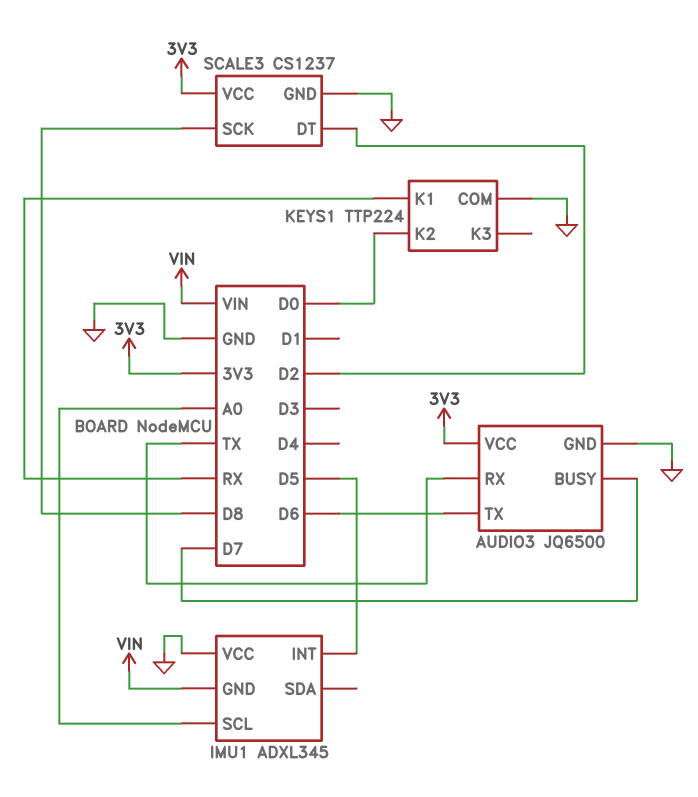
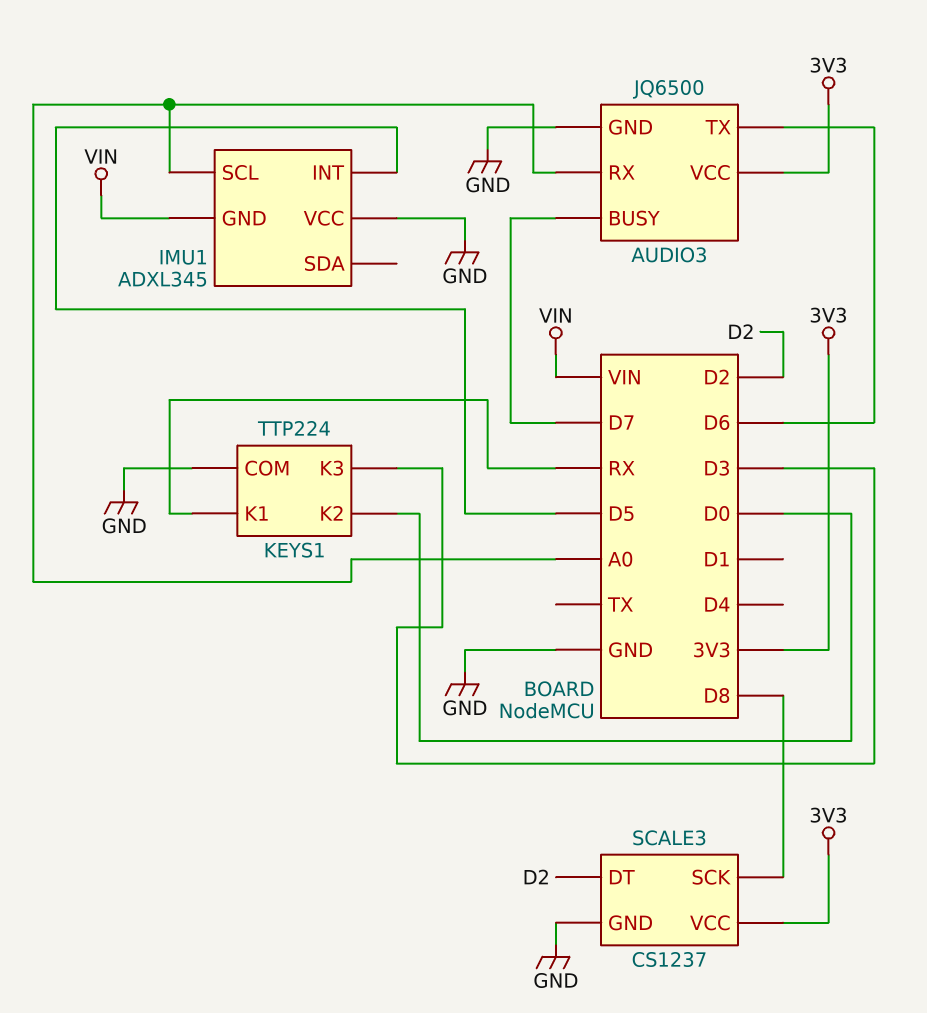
AUDIO3 pin RX: TX -> A0
KEYS1 pin K3: none -> D3

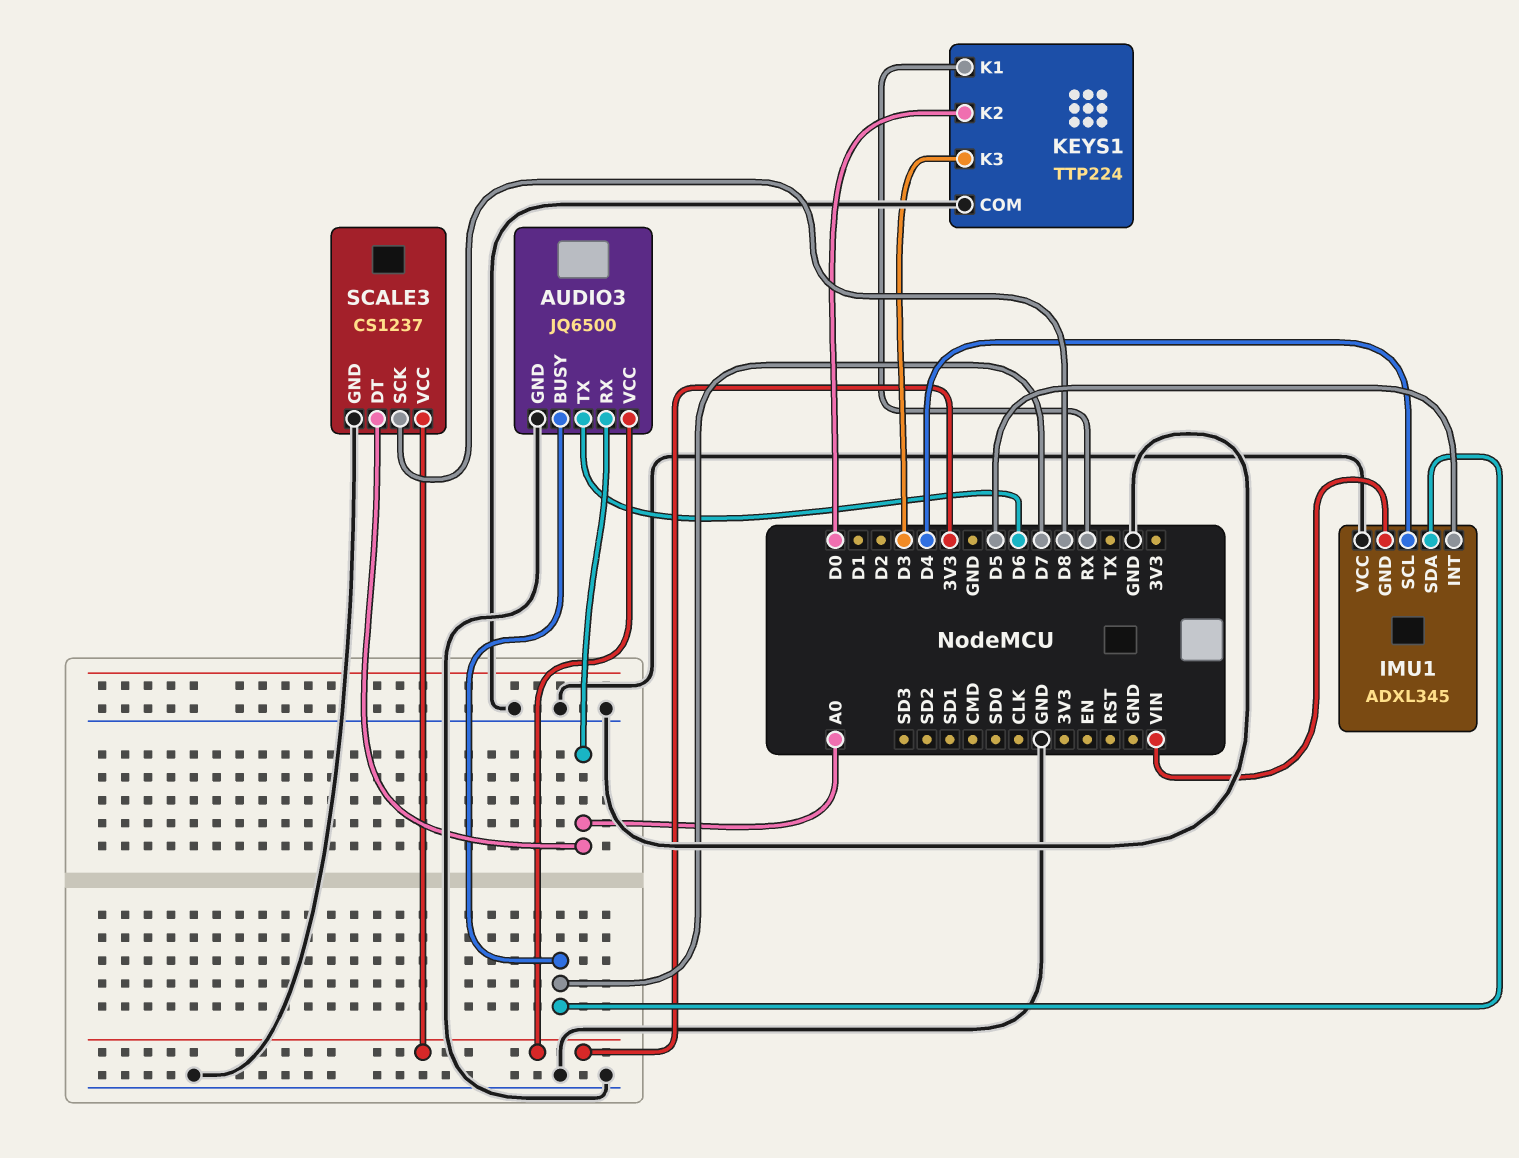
IMU1 pin SCL: A0 -> D4
IMU1 pin SDA: none -> D7
SCALE3 pin DT: D2 -> A0

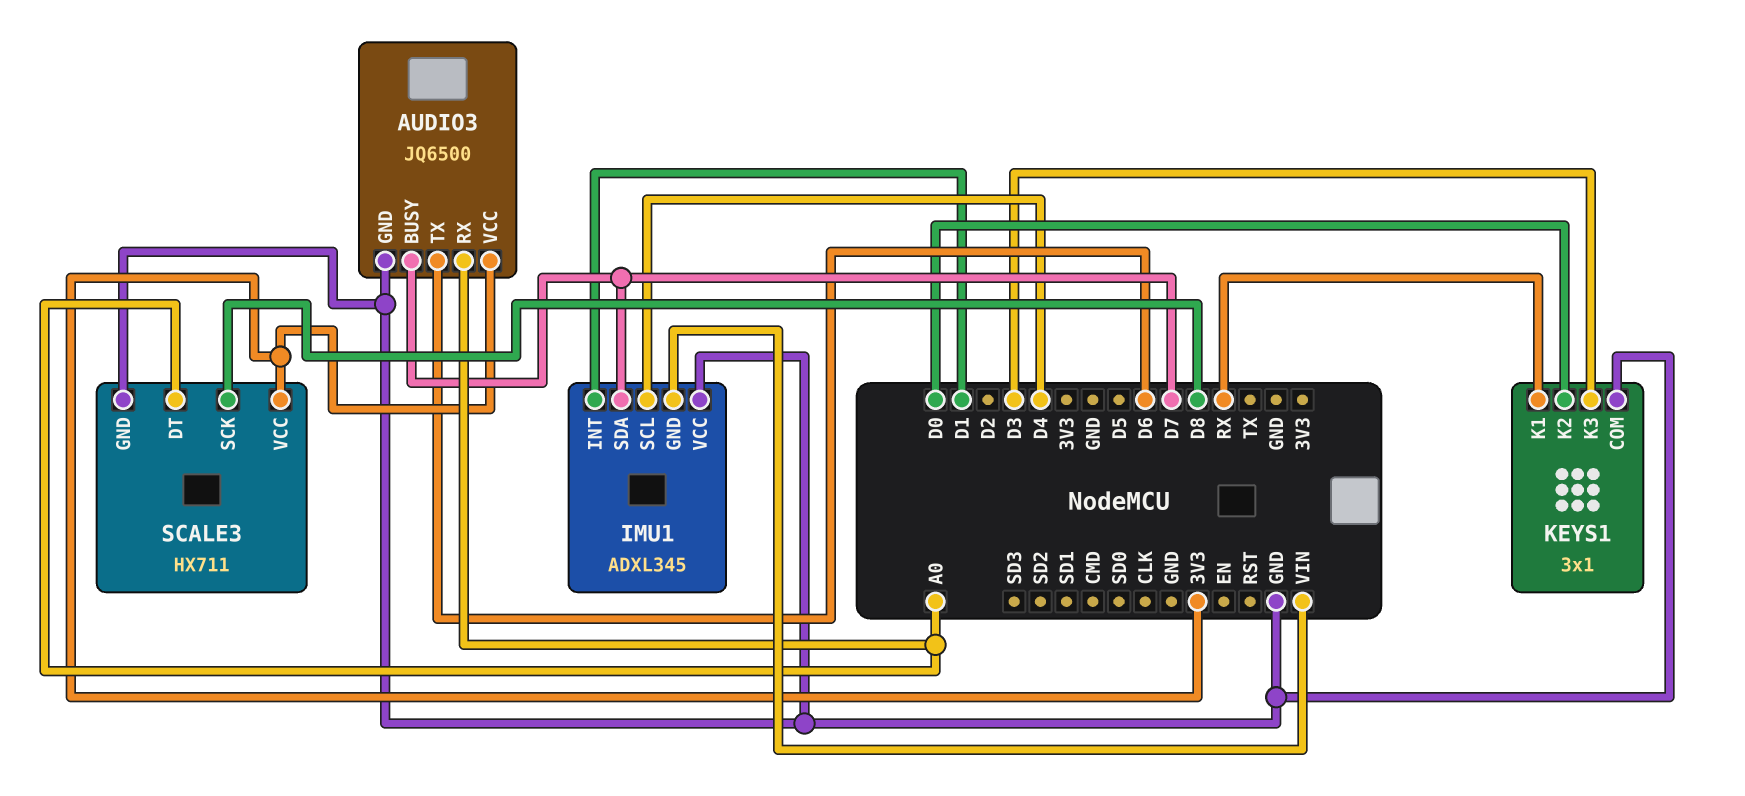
IMU1 pin INT: D5 -> D1
KEYS1: TTP224 -> 3x1
SCALE3: CS1237 -> HX711

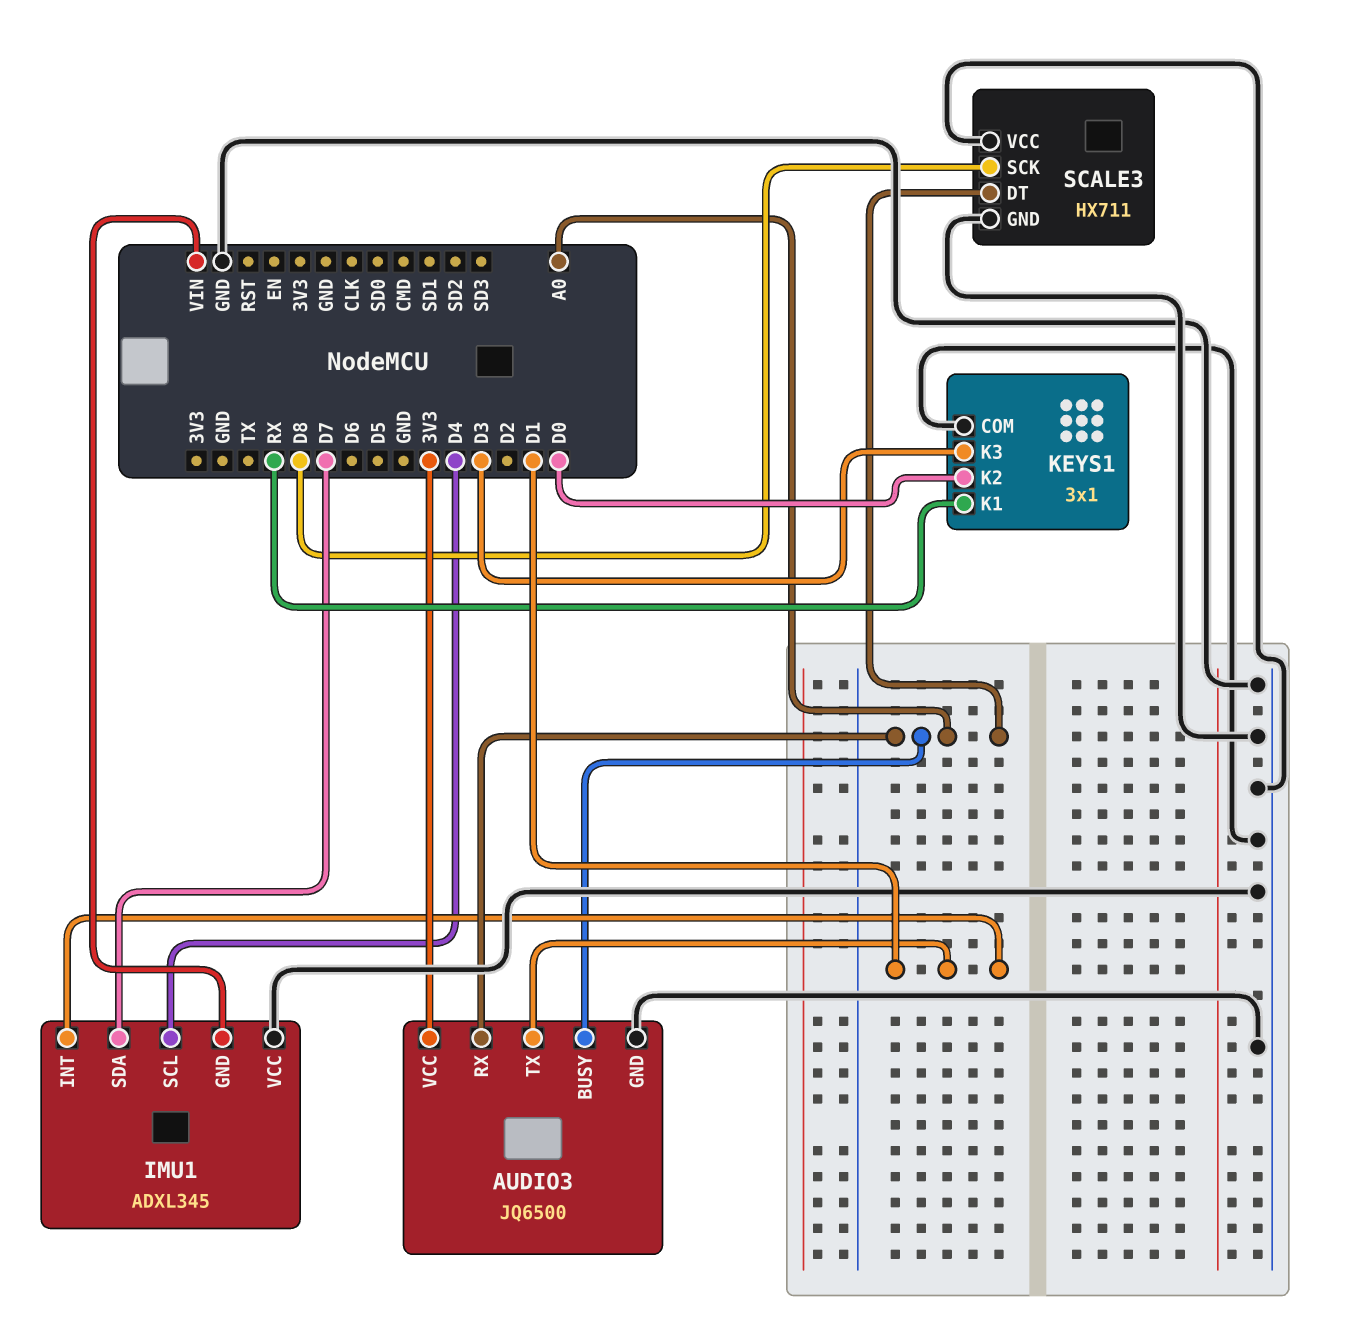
AUDIO3 pin BUSY: D7 -> A0
AUDIO3 pin TX: D6 -> D1
SCALE3 pin VCC: 3V3 -> GND

